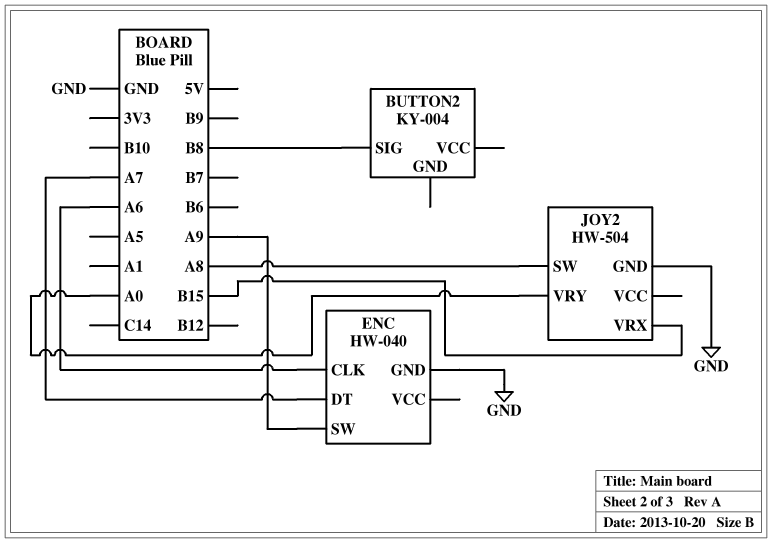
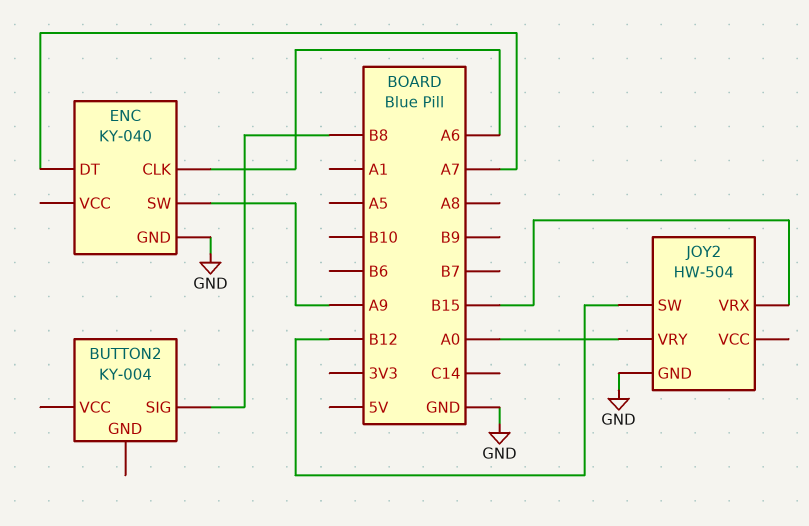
ENC: HW-040 -> KY-040
JOY2 pin SW: A8 -> B12

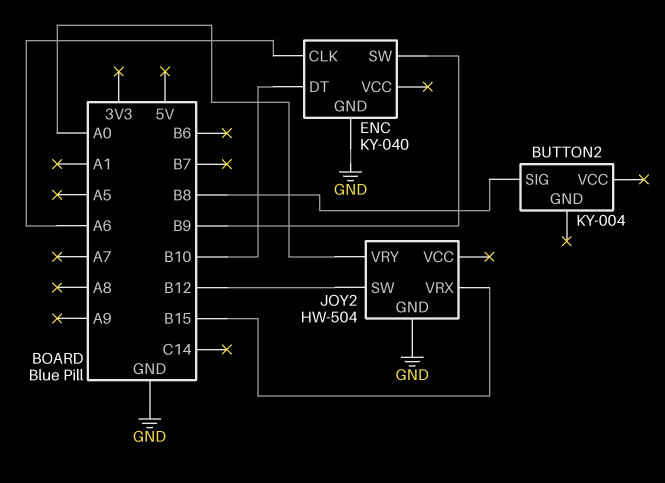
ENC pin DT: A7 -> B10
ENC pin SW: A9 -> B9

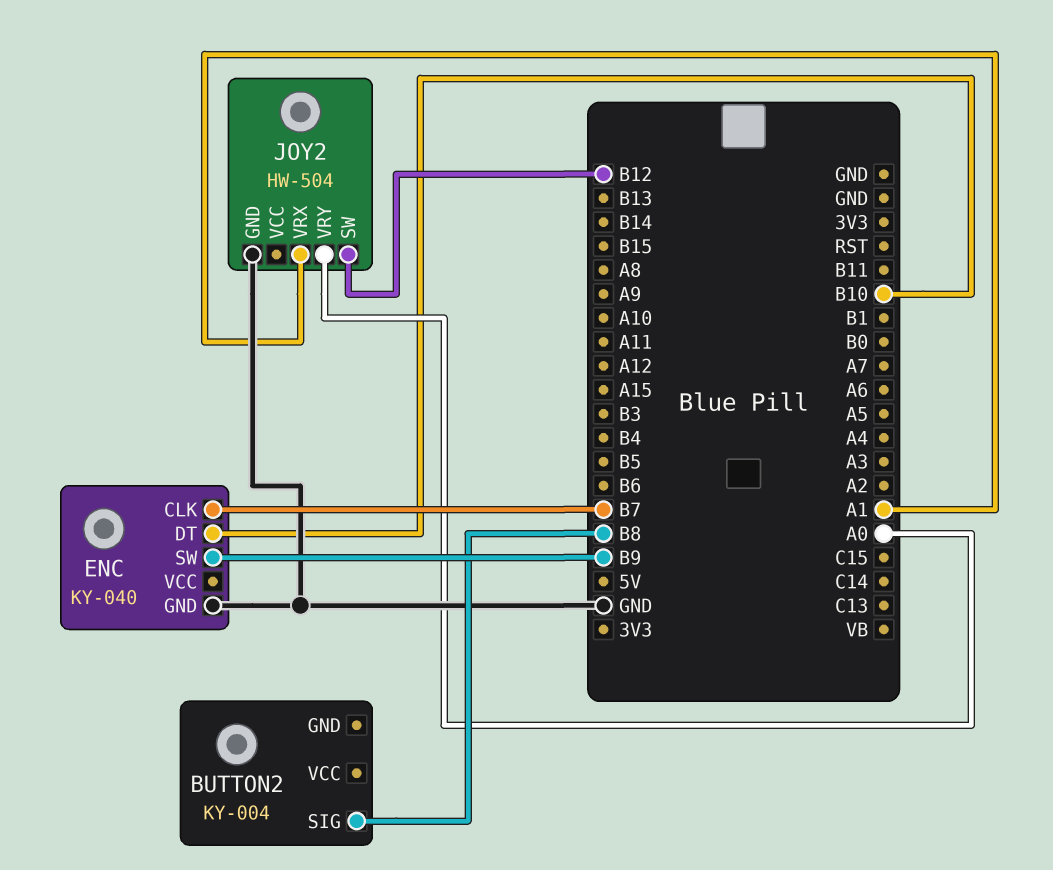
ENC pin CLK: A6 -> B7
JOY2 pin VRX: B15 -> A1

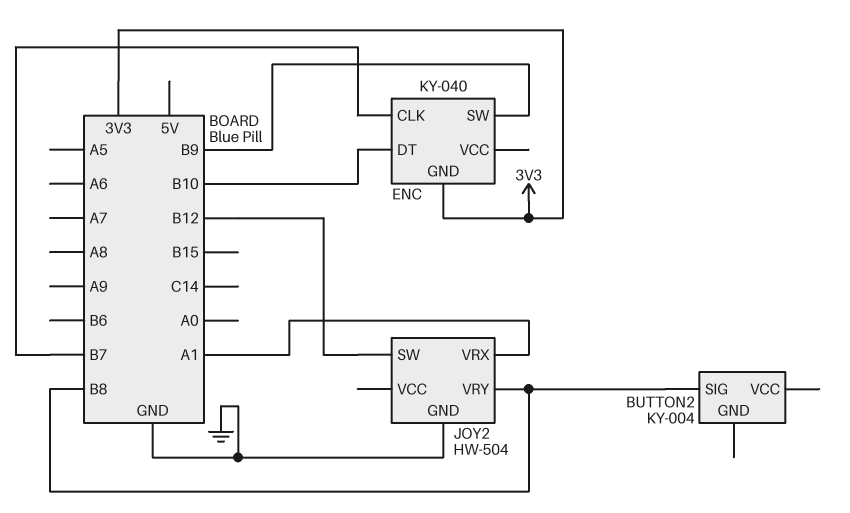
ENC pin GND: GND -> 3V3
JOY2 pin VRY: A0 -> B8

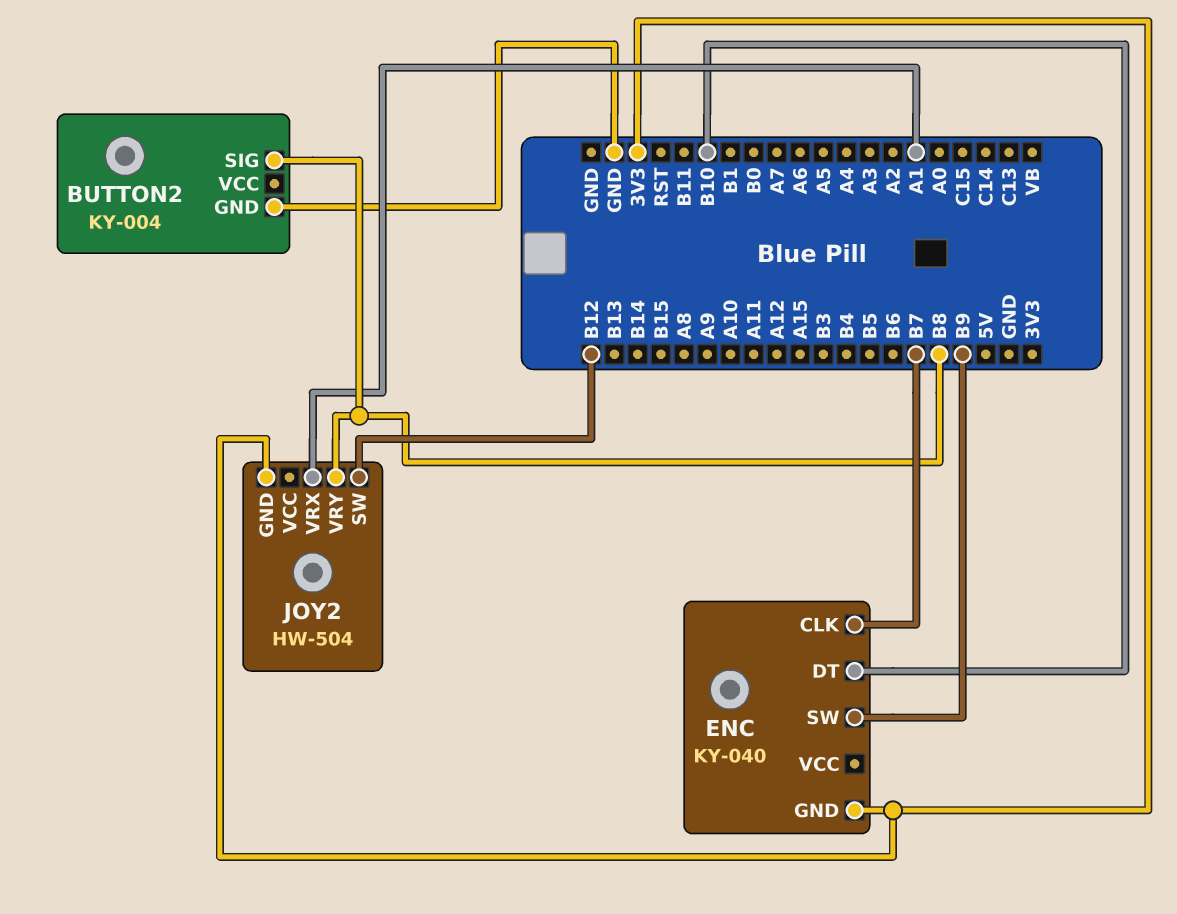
BUTTON2 pin GND: none -> GND
JOY2 pin GND: GND -> 3V3

